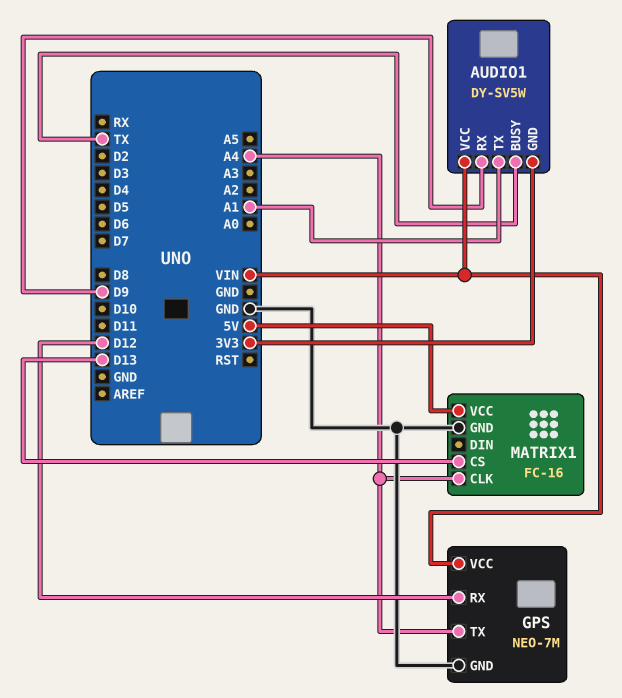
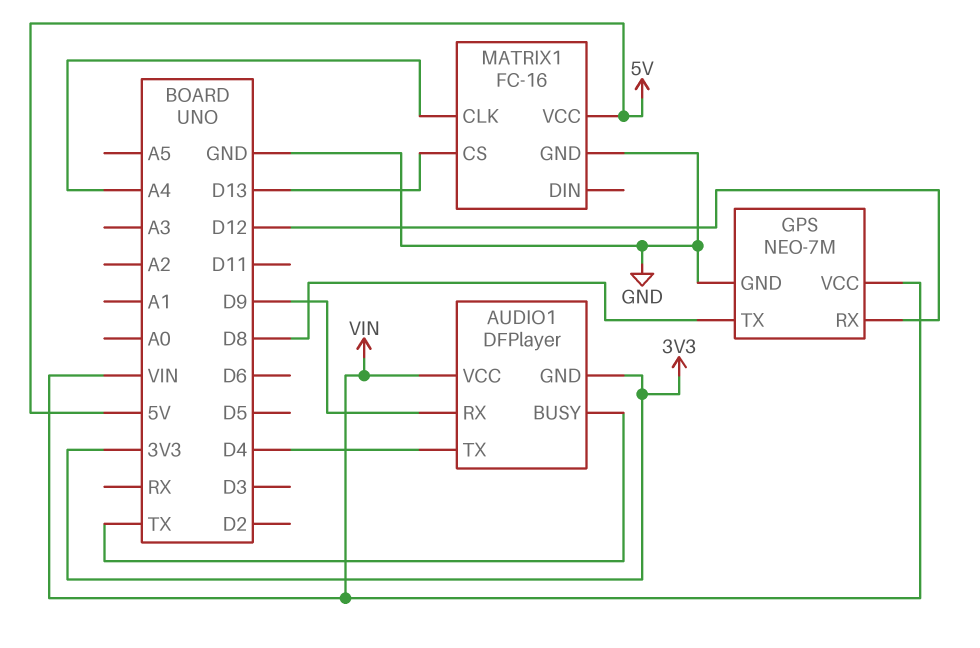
AUDIO1: DY-SV5W -> DFPlayer
AUDIO1 pin TX: A1 -> D4
GPS pin TX: A4 -> D8

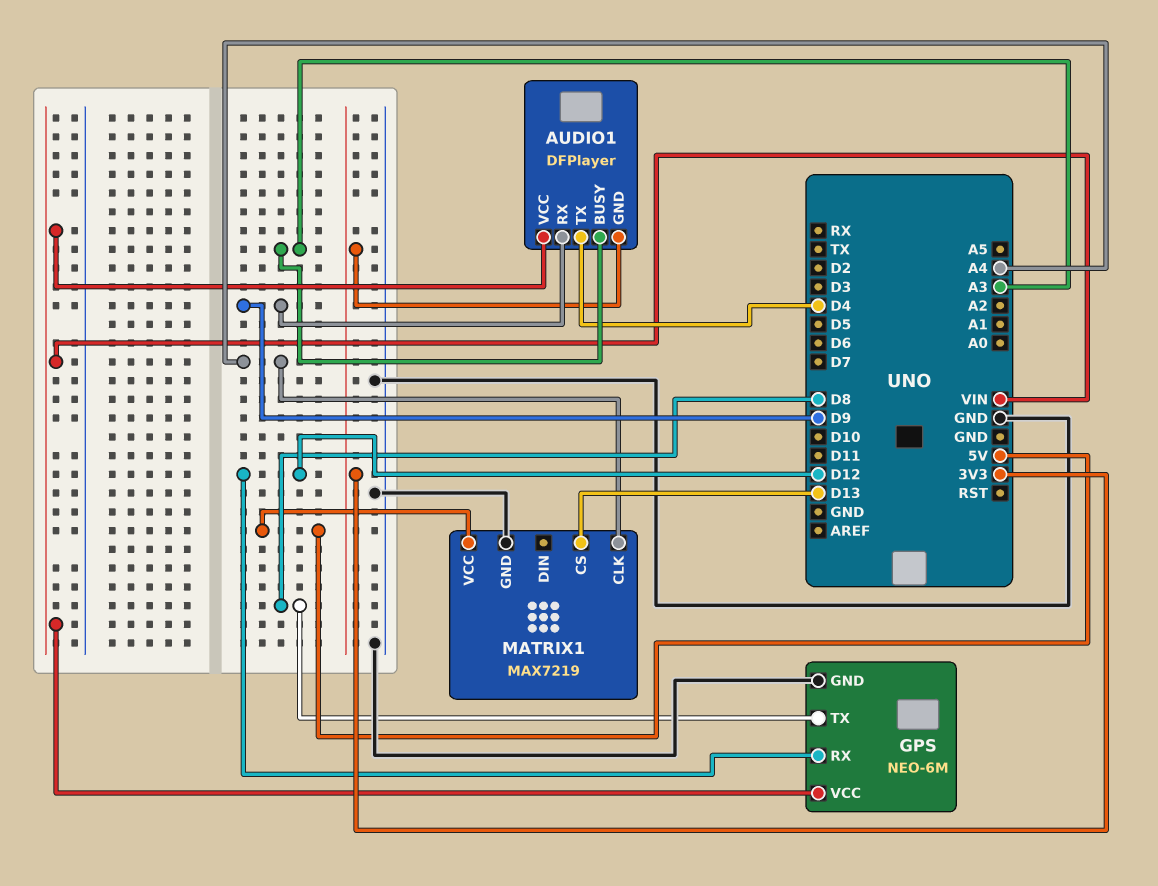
AUDIO1 pin BUSY: TX -> A3
GPS: NEO-7M -> NEO-6M
MATRIX1: FC-16 -> MAX7219

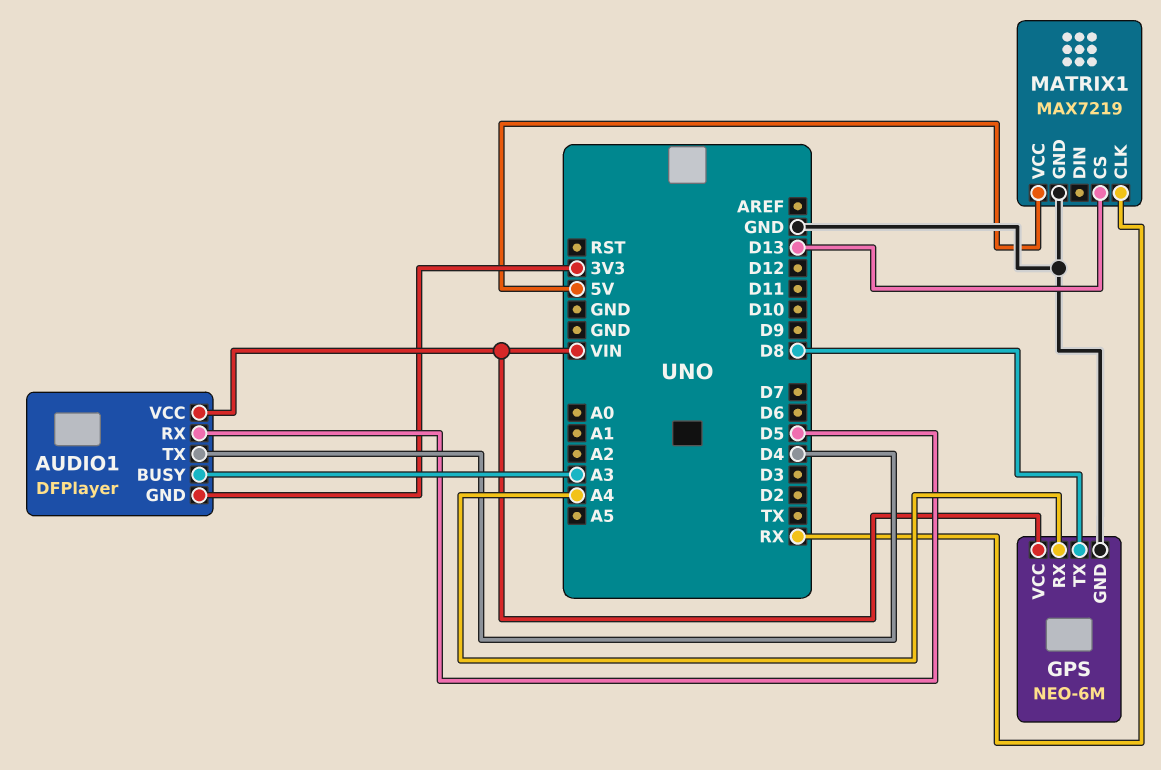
AUDIO1 pin RX: D9 -> D5
GPS pin RX: D12 -> A4
MATRIX1 pin CLK: A4 -> RX

